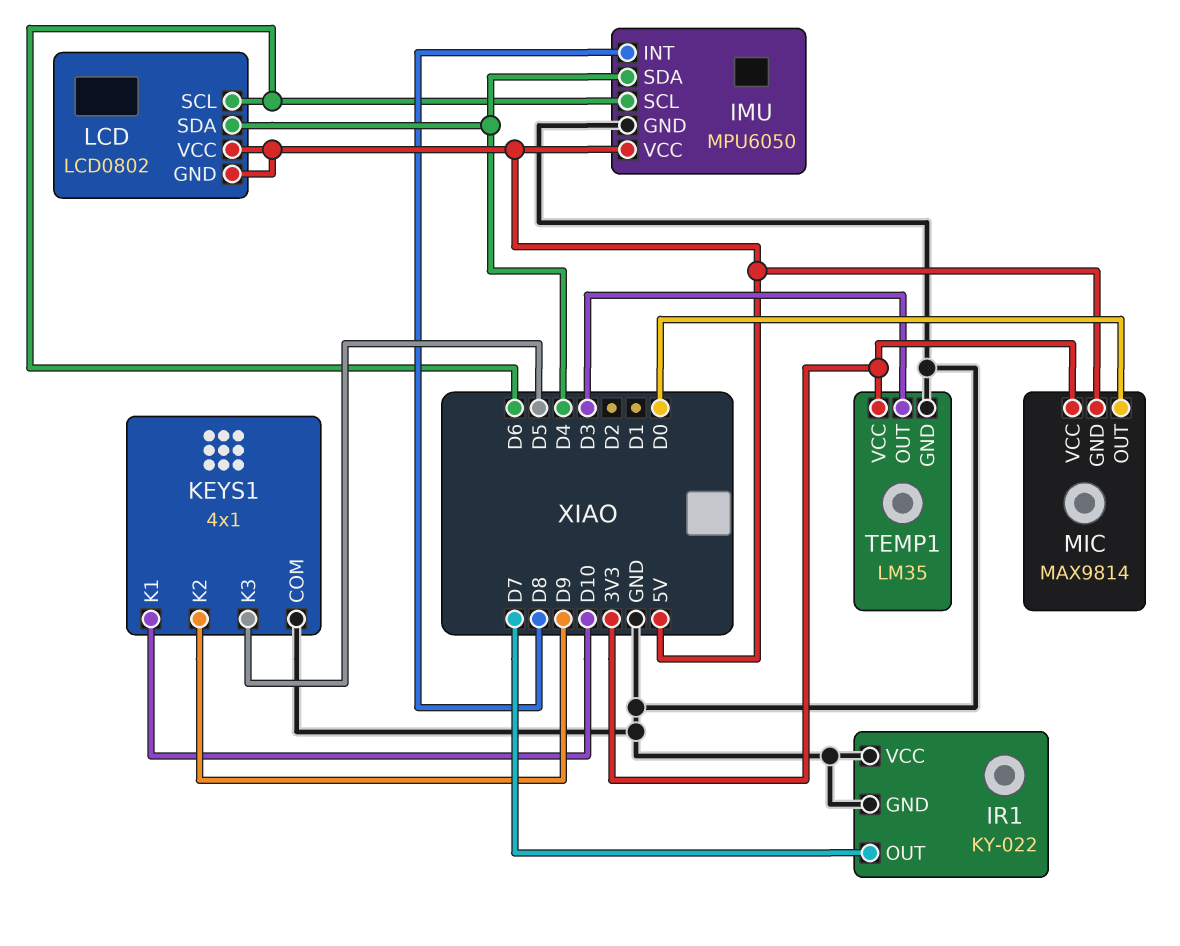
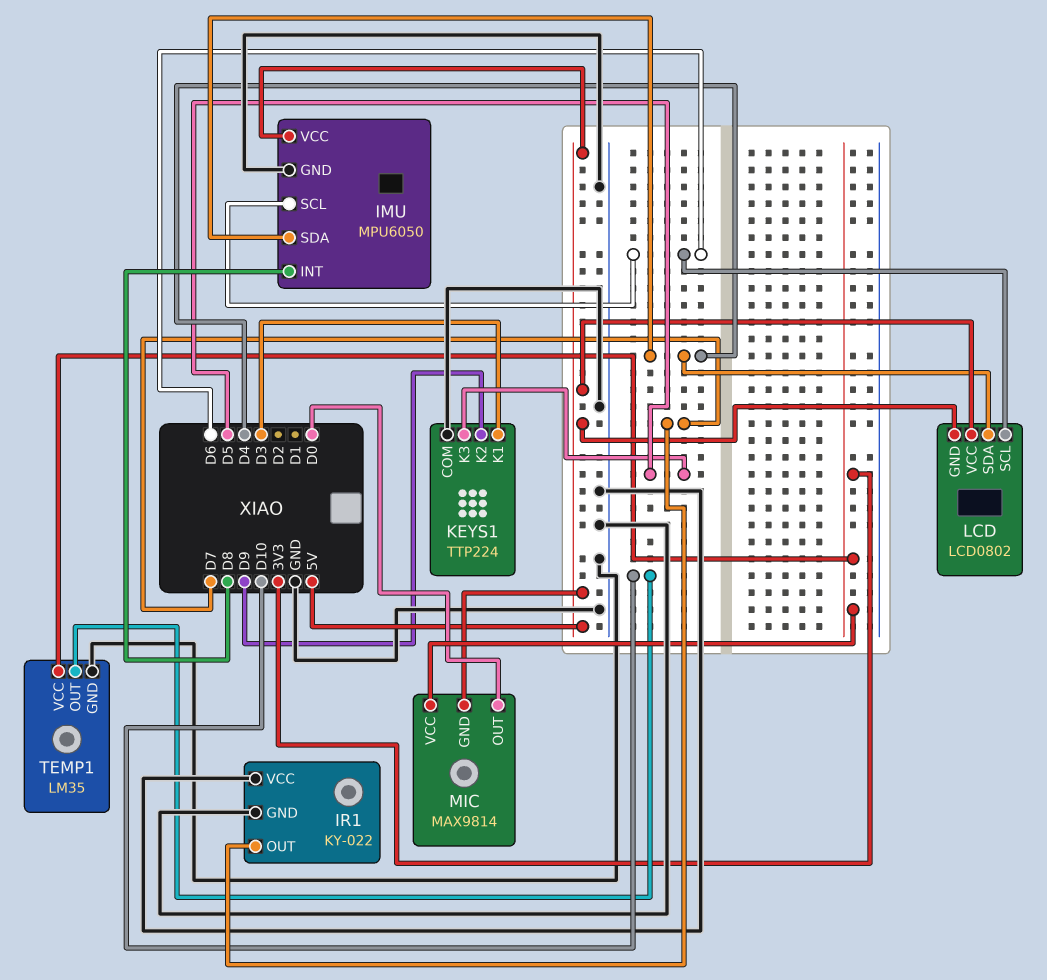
KEYS1: 4x1 -> TTP224
KEYS1 pin K1: D10 -> D3
TEMP1 pin OUT: D3 -> D10

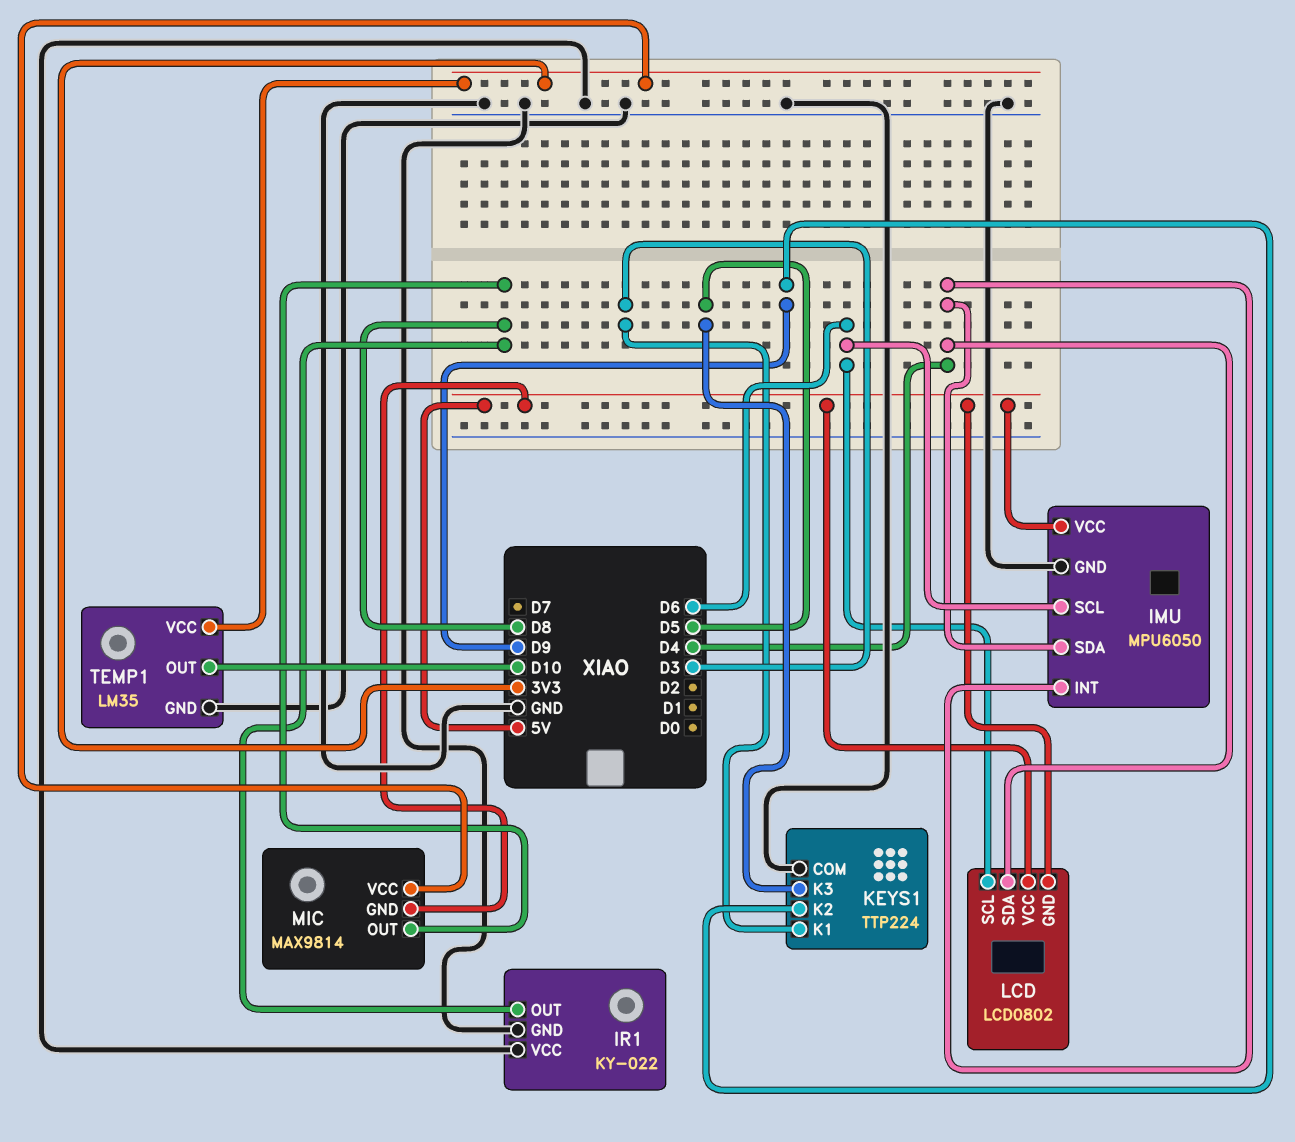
IMU pin INT: D8 -> D4
IR1 pin OUT: D7 -> D8
MIC pin OUT: D0 -> D8

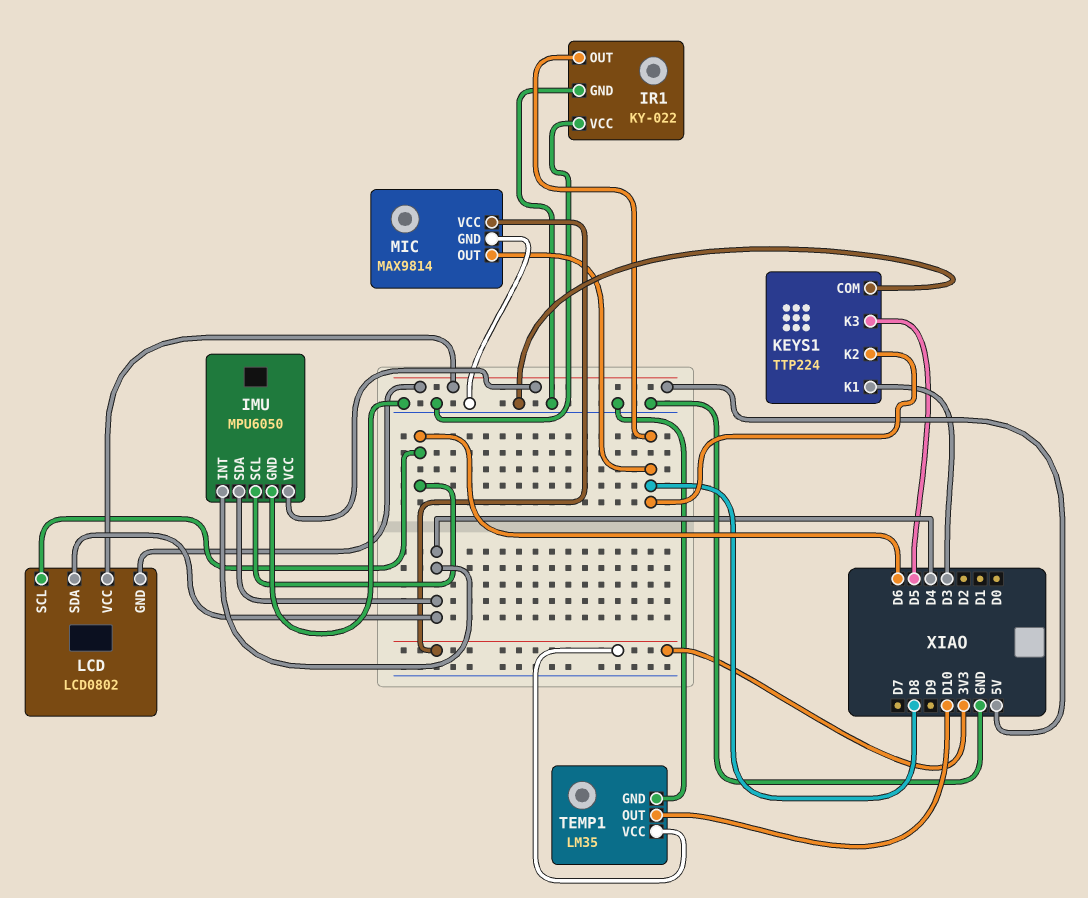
KEYS1 pin K2: D9 -> D8
MIC pin GND: 5V -> GND

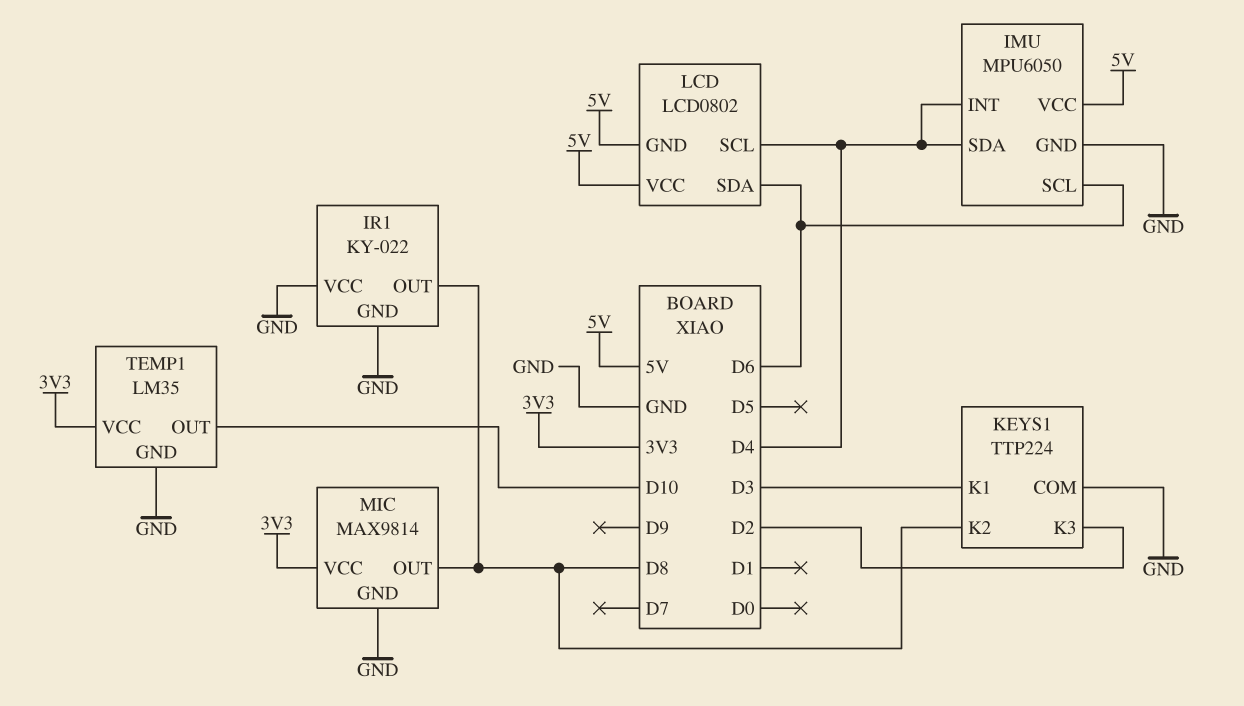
KEYS1 pin K3: D5 -> D2
LCD pin SCL: D6 -> D4
LCD pin SDA: D4 -> D6

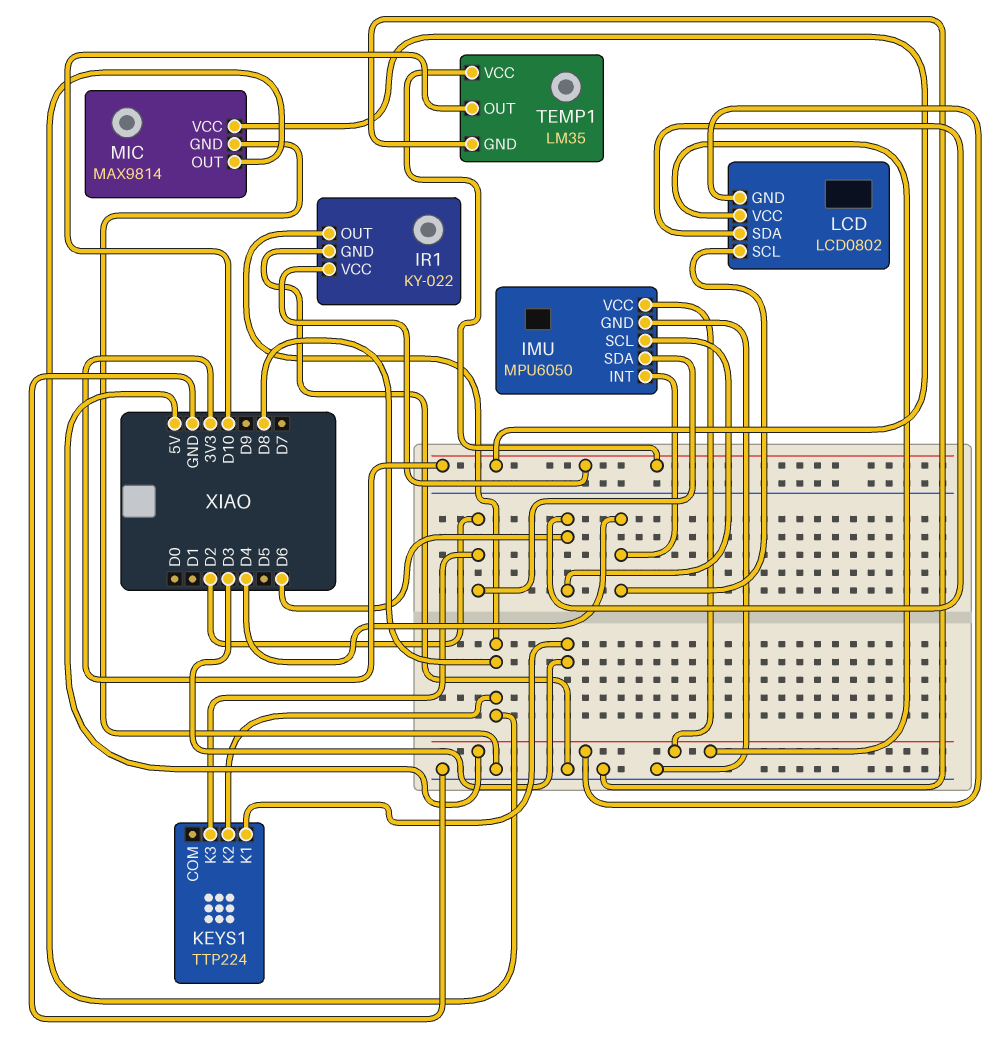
IMU pin SDA: D4 -> D2
IR1 pin VCC: GND -> 3V3
KEYS1 pin COM: GND -> none

